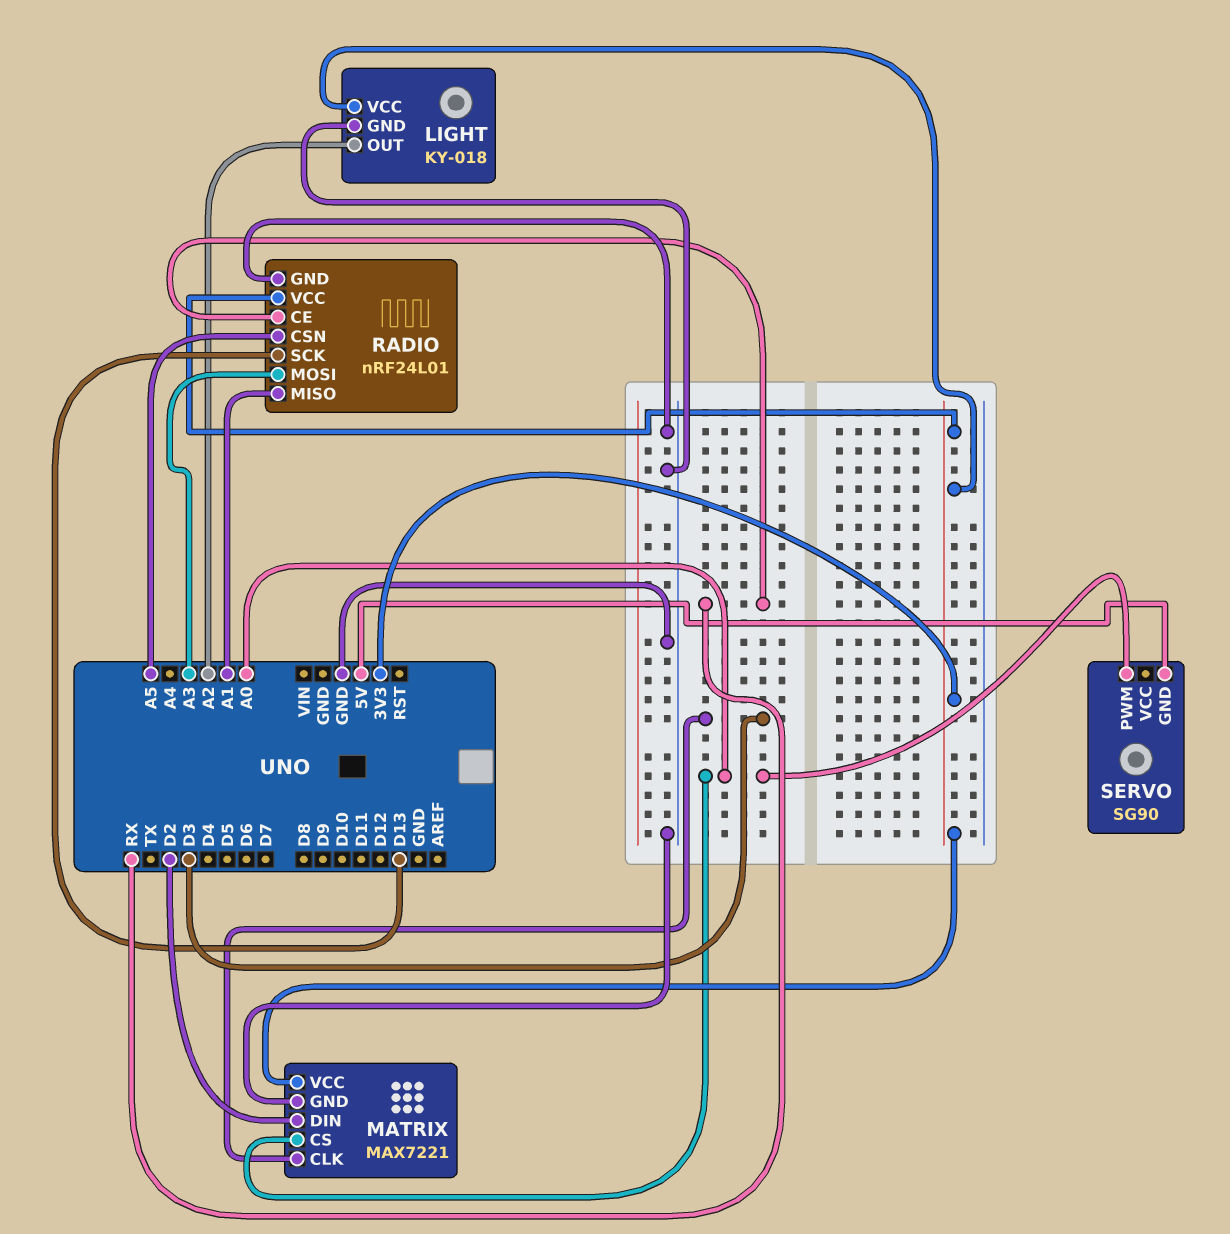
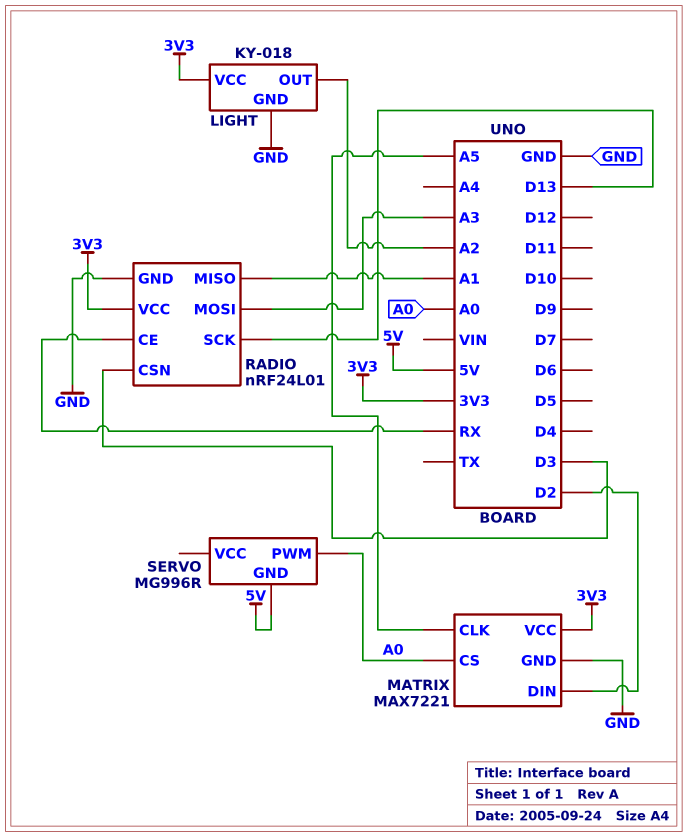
MATRIX pin CLK: D3 -> A5
RADIO pin CSN: A5 -> D3
SERVO: SG90 -> MG996R

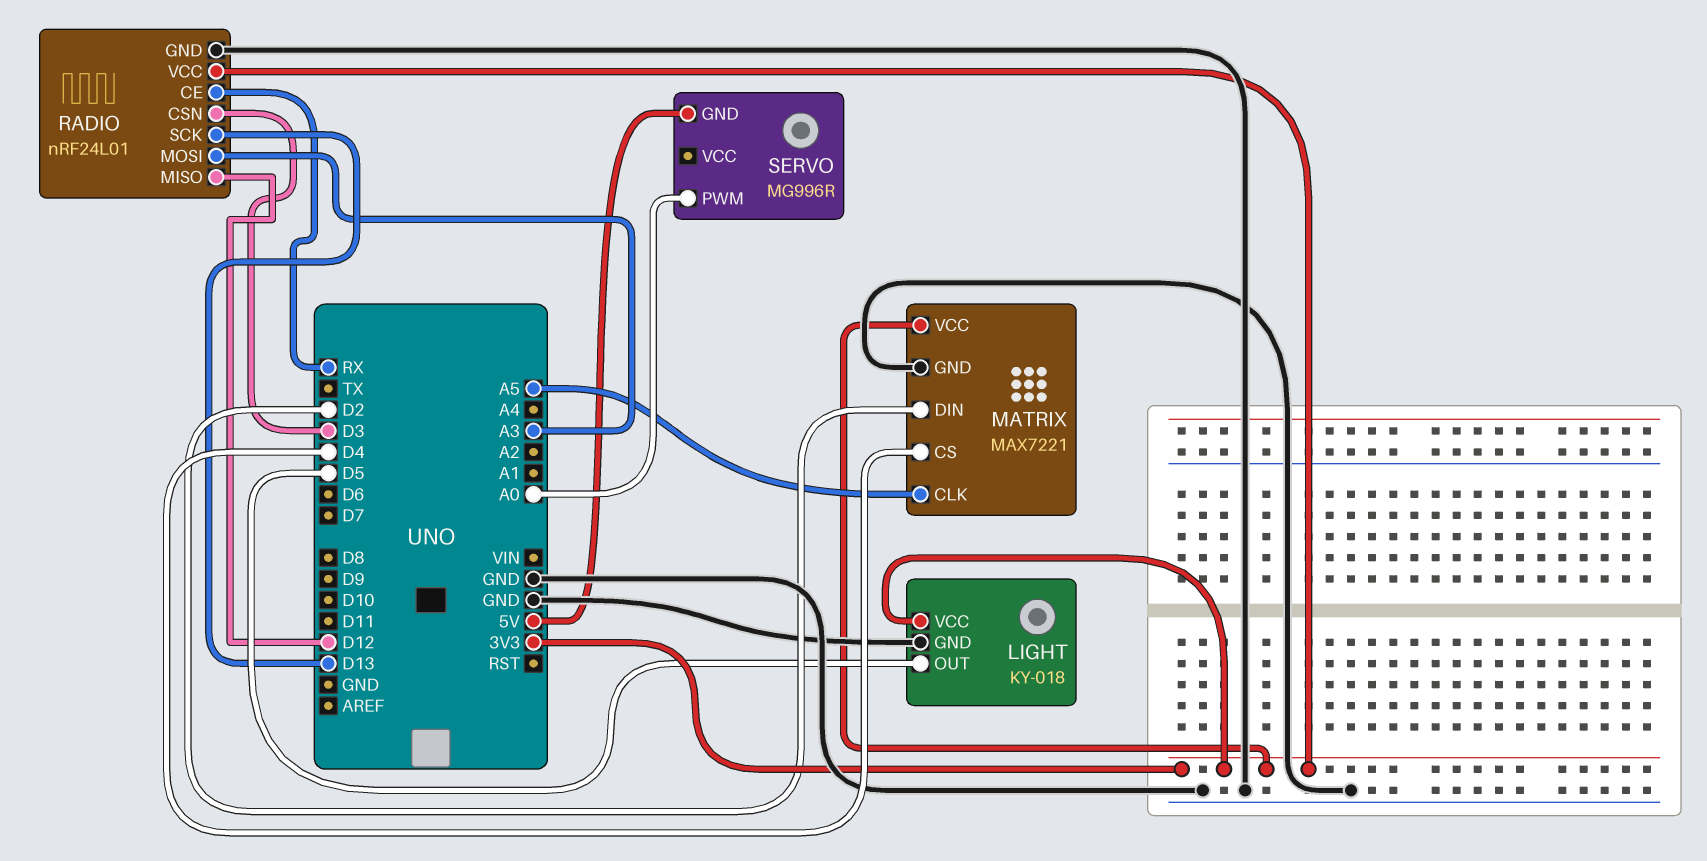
LIGHT pin OUT: A2 -> D5
MATRIX pin CS: A0 -> D4
RADIO pin MISO: A1 -> D12

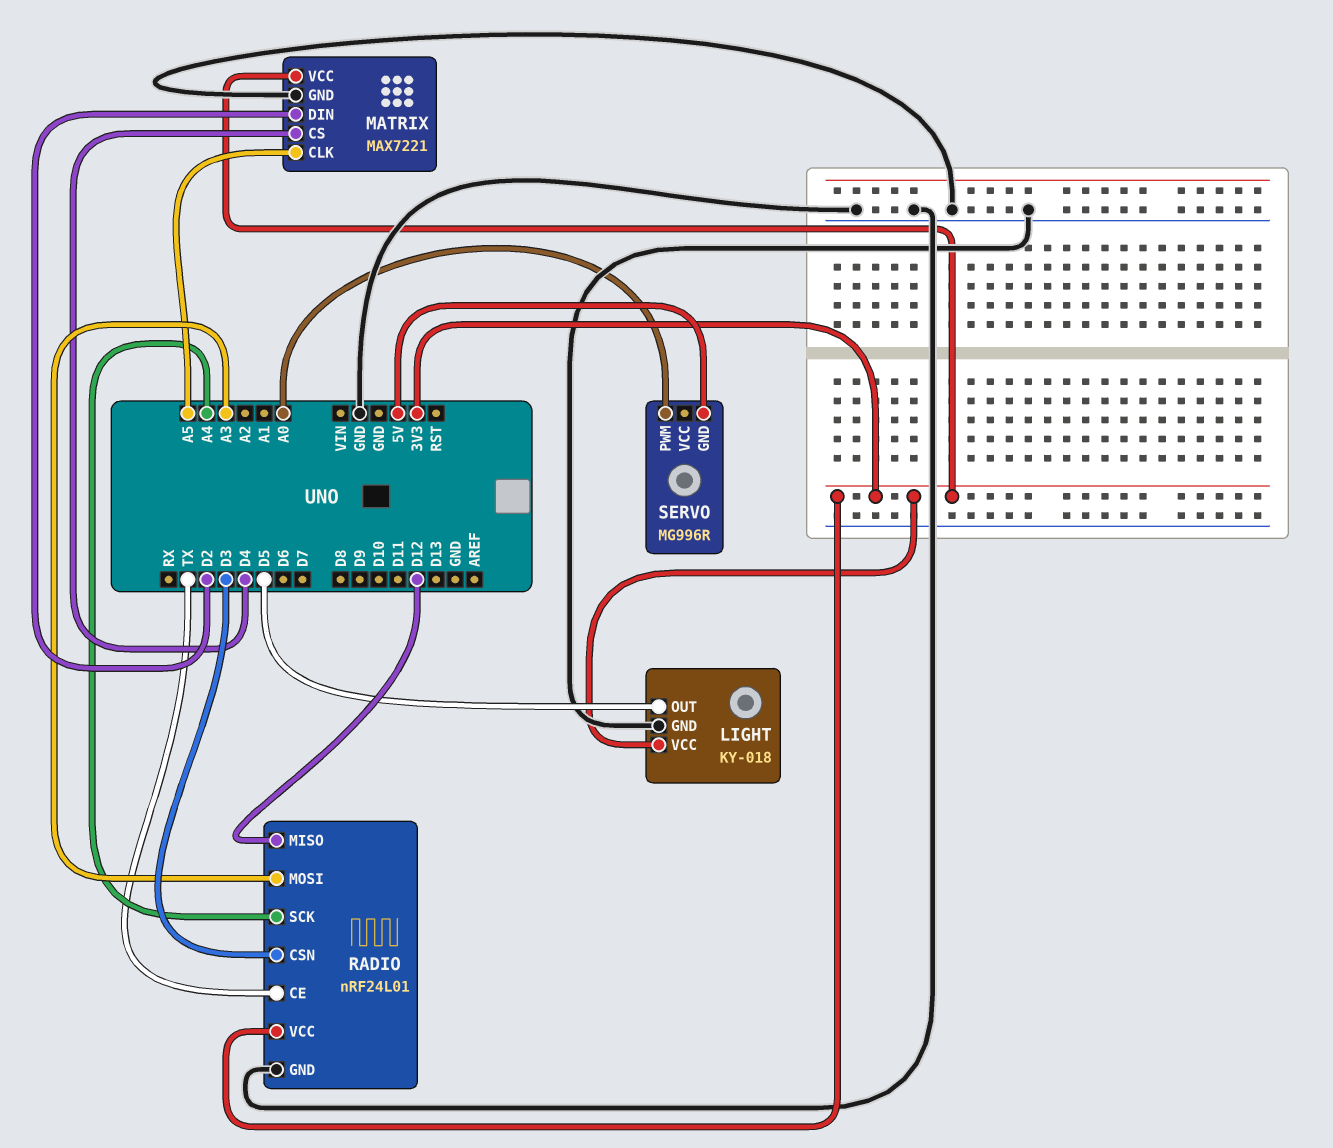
RADIO pin CE: RX -> TX
RADIO pin SCK: D13 -> A4

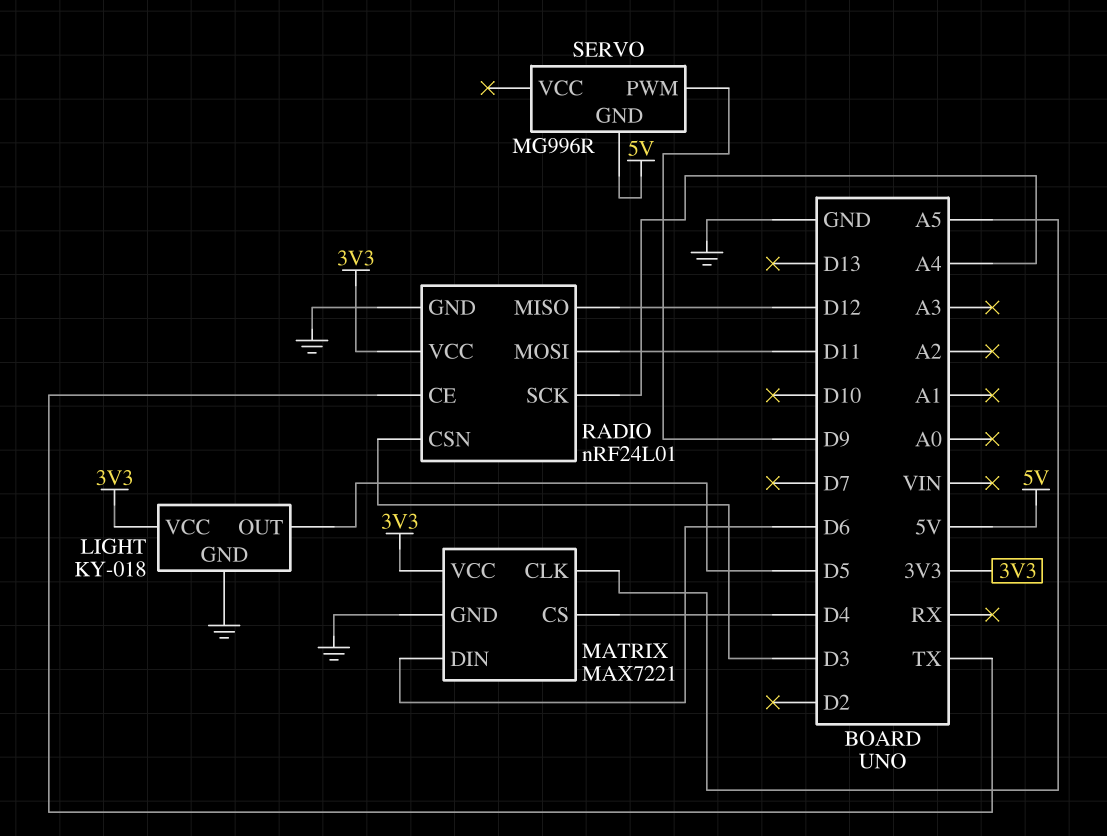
MATRIX pin DIN: D2 -> D6
RADIO pin MOSI: A3 -> D11
SERVO pin PWM: A0 -> D9

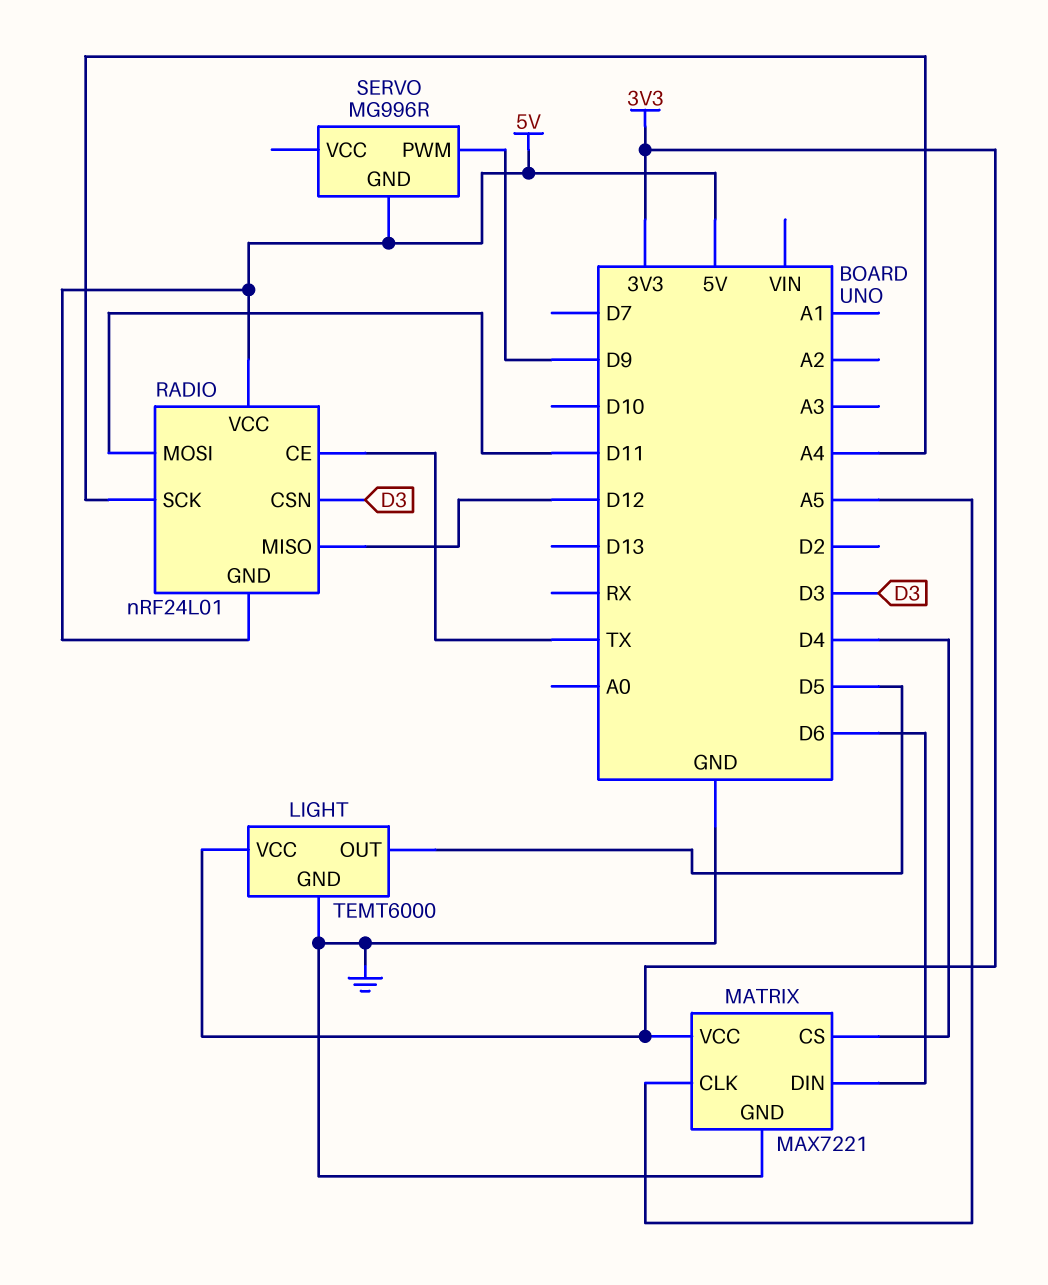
LIGHT: KY-018 -> TEMT6000
RADIO pin GND: GND -> 5V
RADIO pin VCC: 3V3 -> 5V

